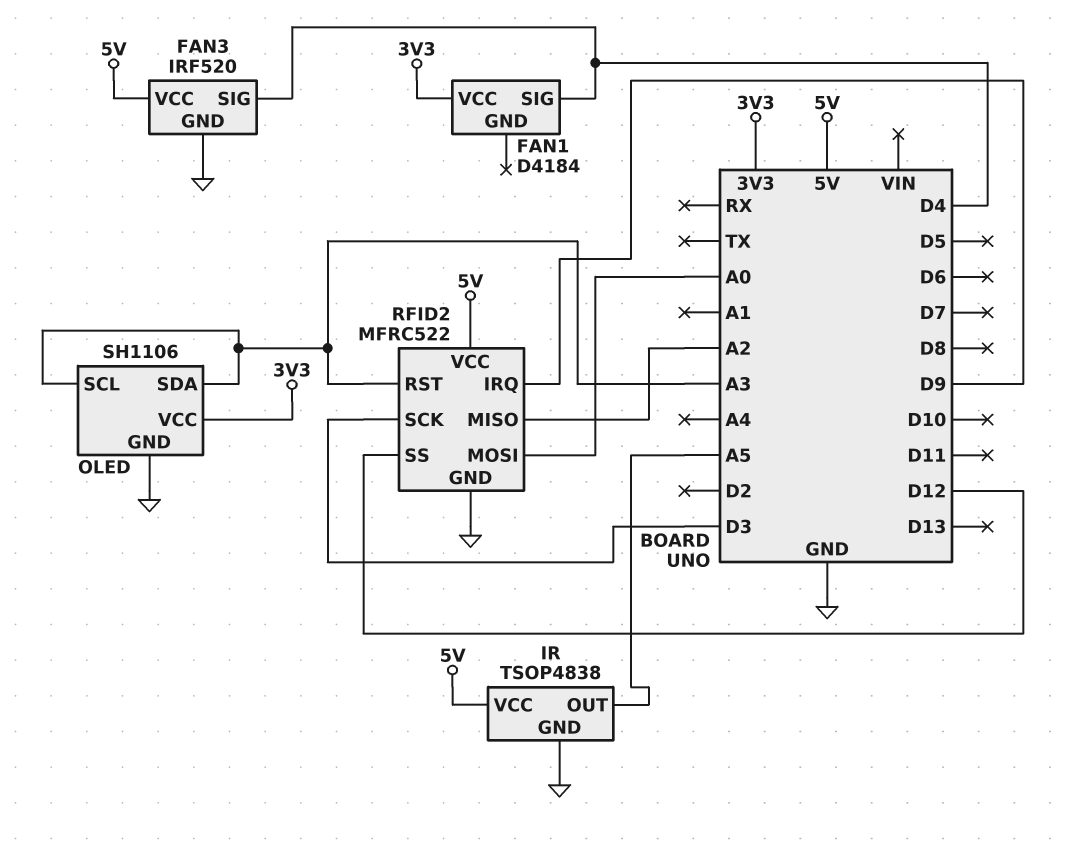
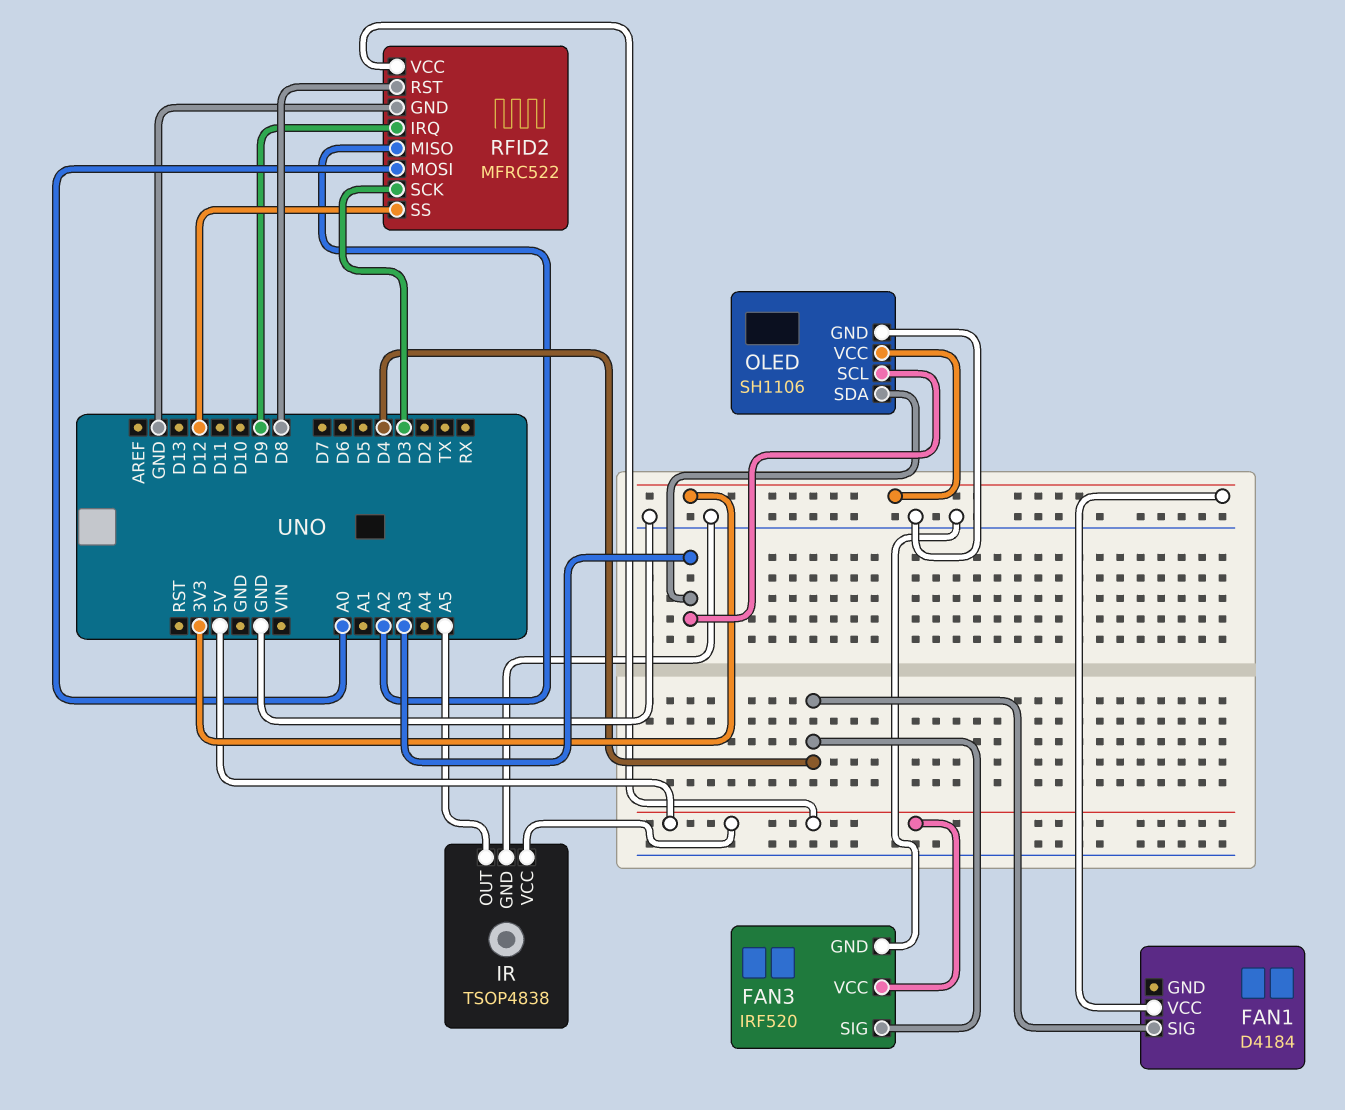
RFID2 pin RST: A3 -> D8

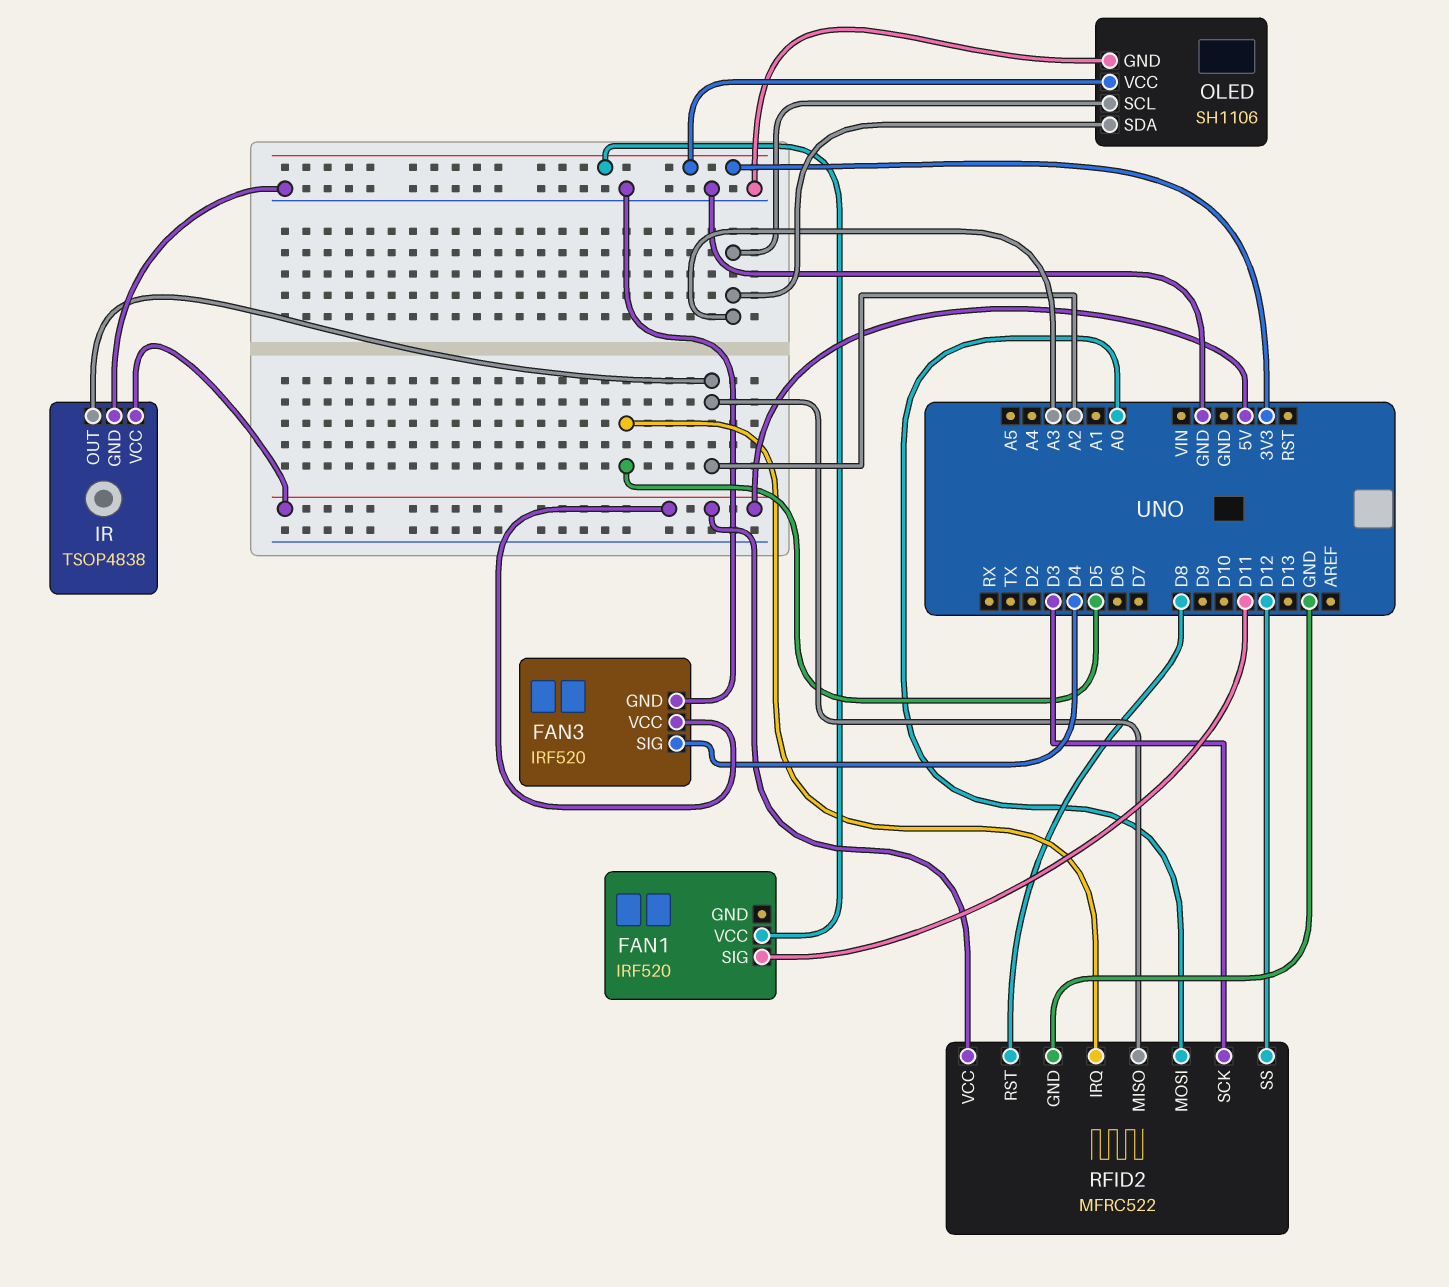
FAN1: D4184 -> IRF520
FAN1 pin SIG: D4 -> D11
IR pin OUT: A5 -> A2
RFID2 pin IRQ: D9 -> D5

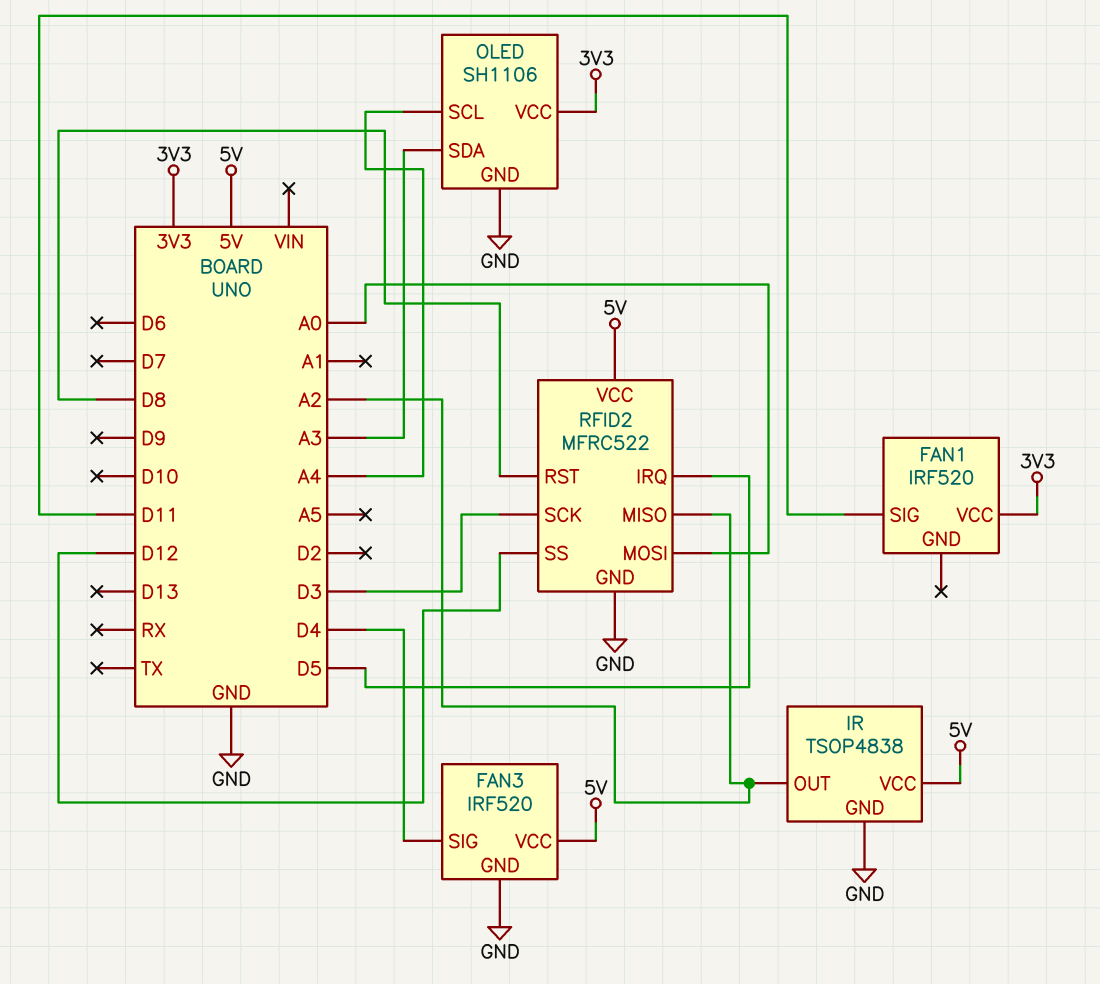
OLED pin SCL: A3 -> A4

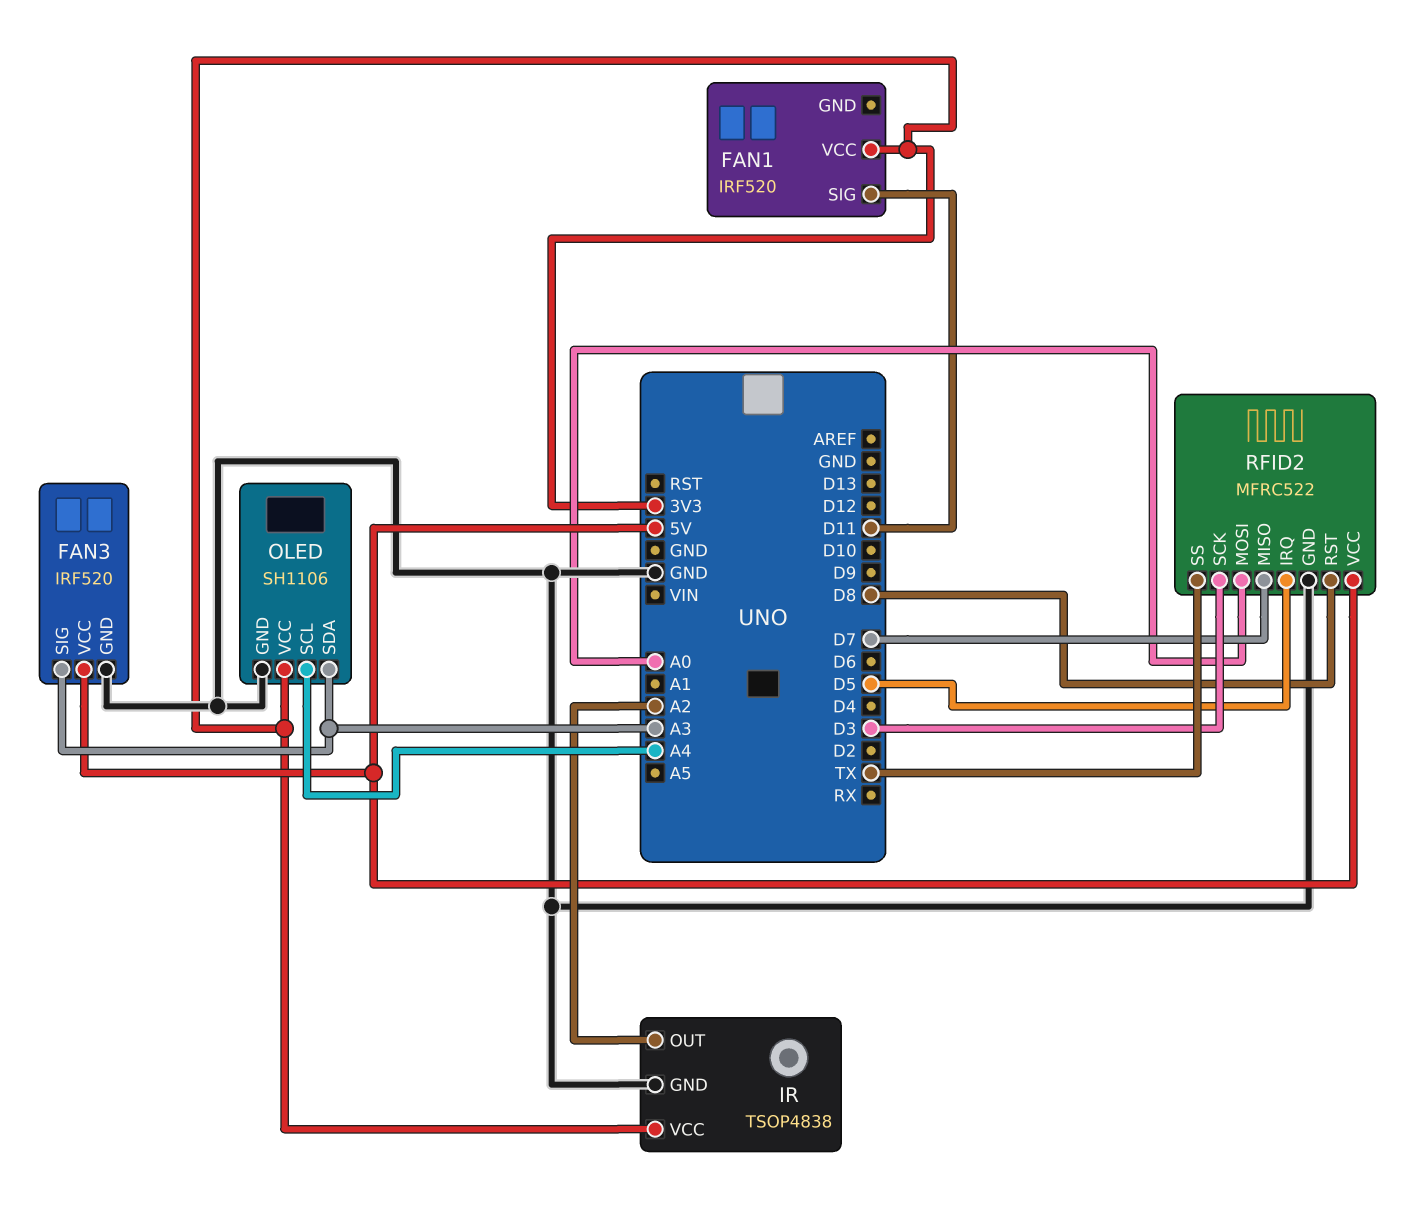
FAN3 pin SIG: D4 -> A3
IR pin VCC: 5V -> 3V3
RFID2 pin MISO: A2 -> D7
RFID2 pin SS: D12 -> TX

